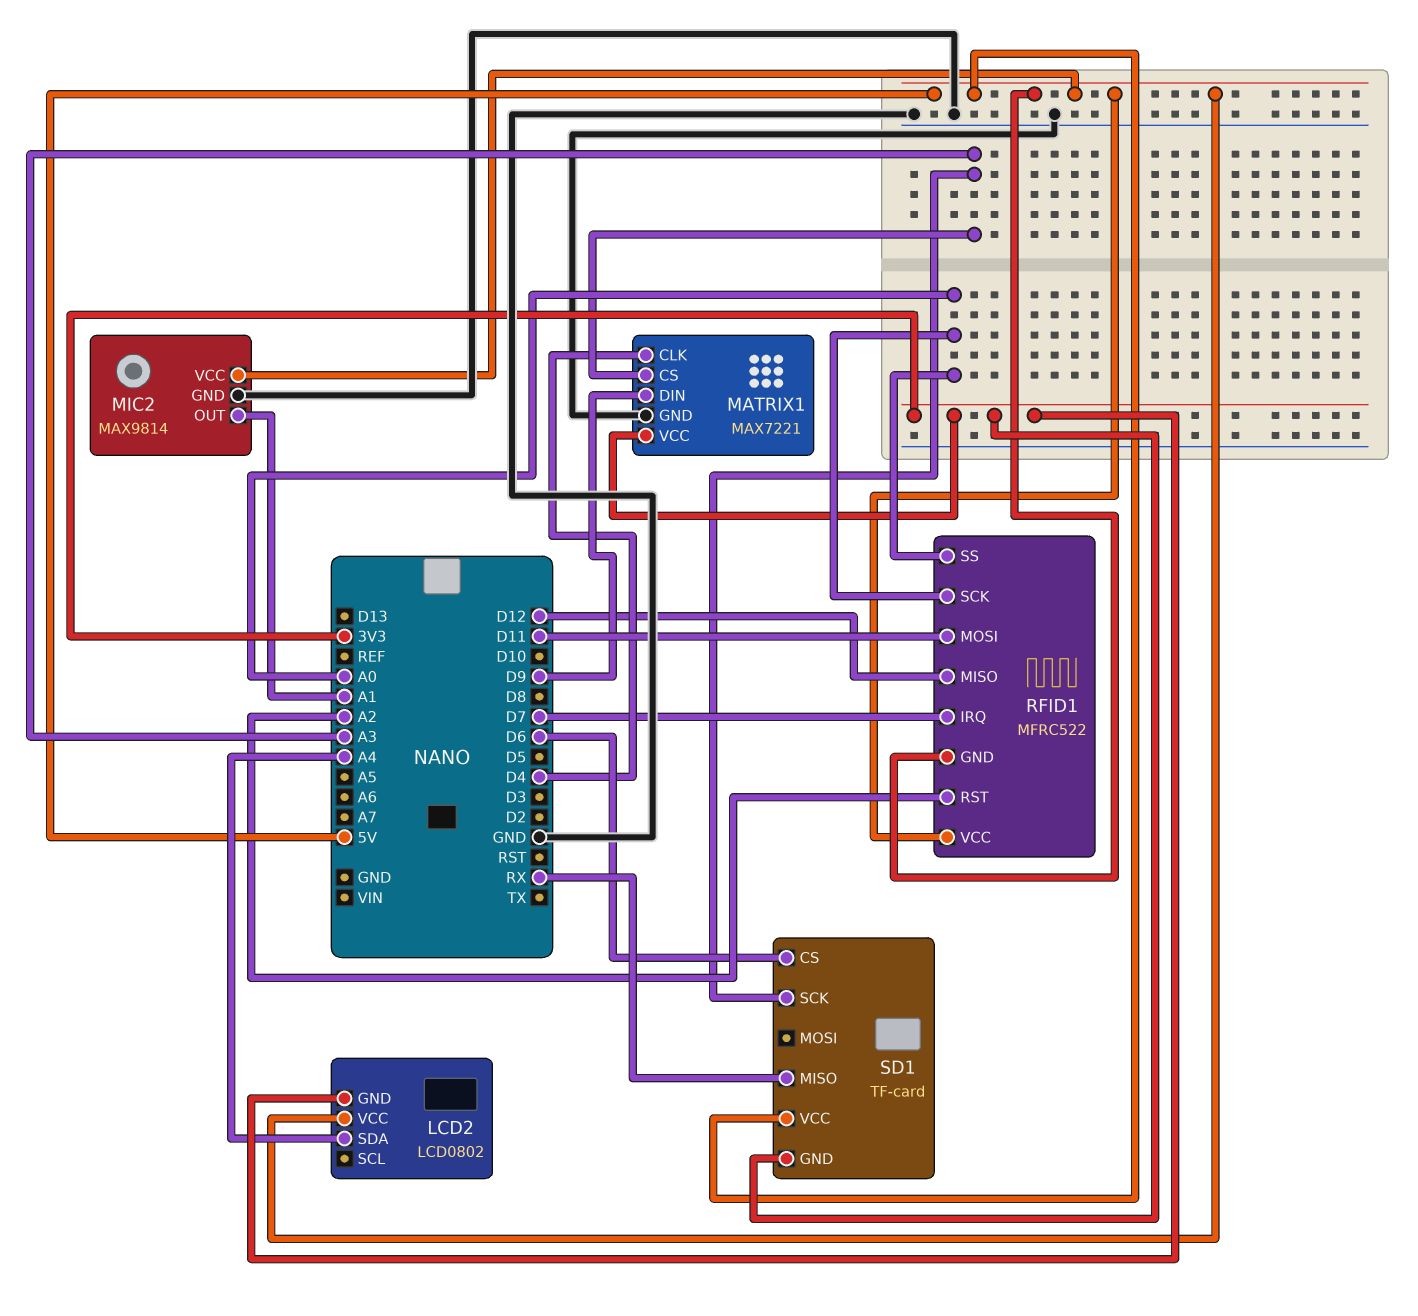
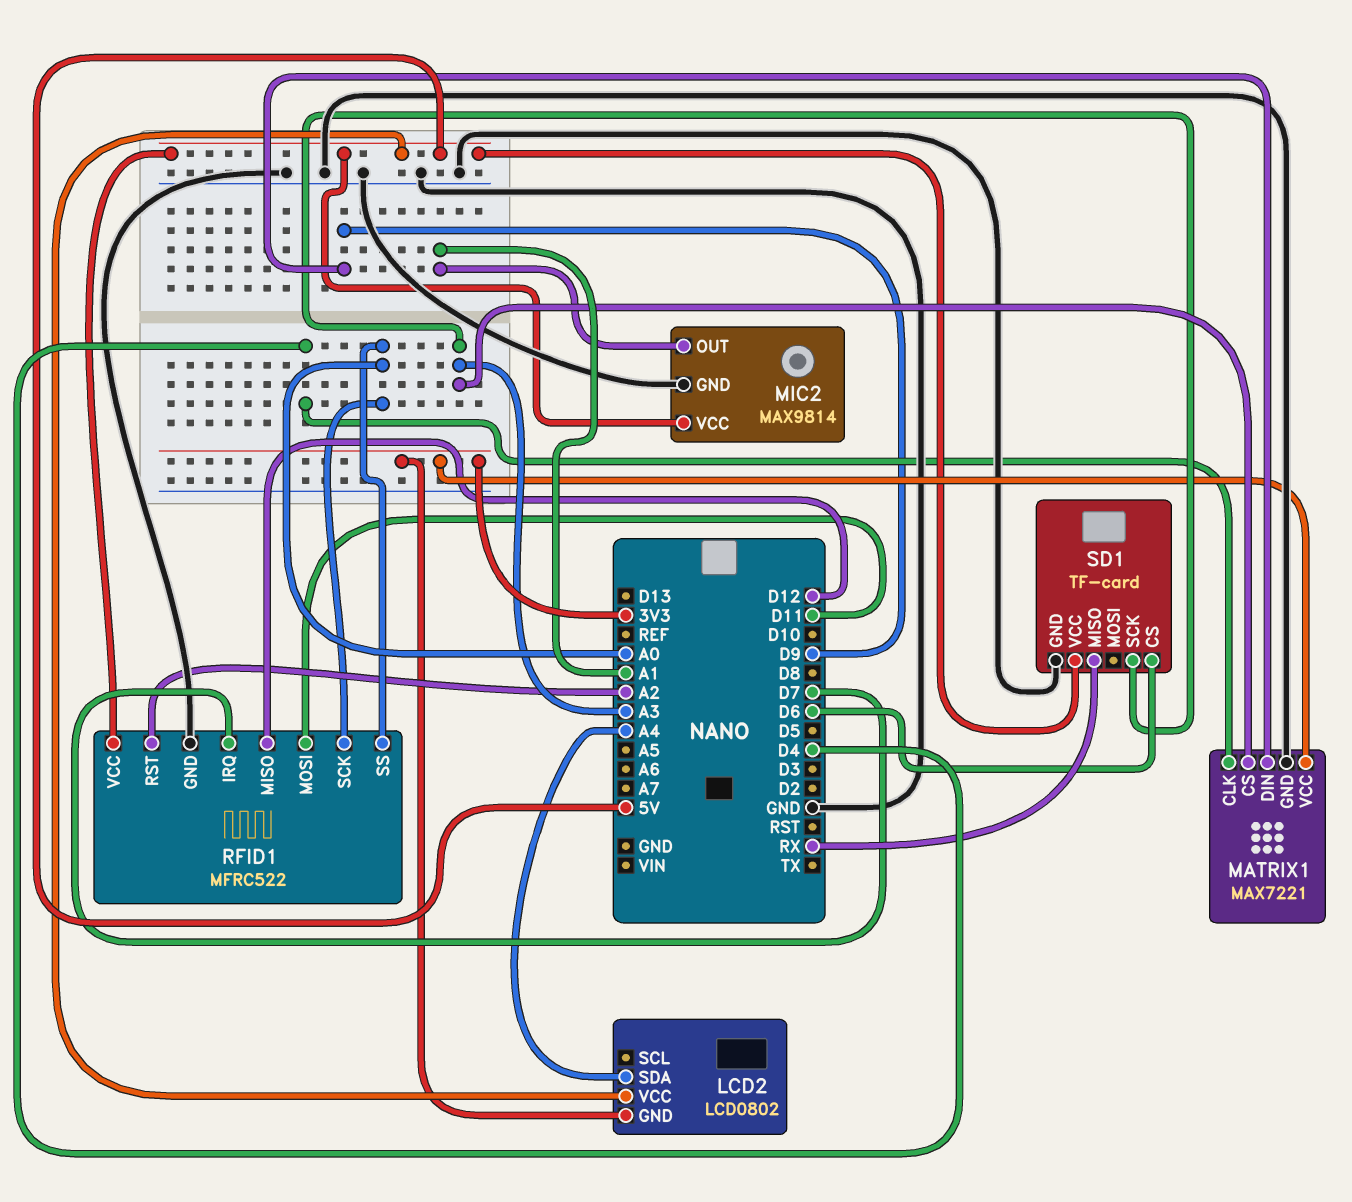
RFID1 pin GND: 5V -> GND
SD1 pin GND: 3V3 -> GND

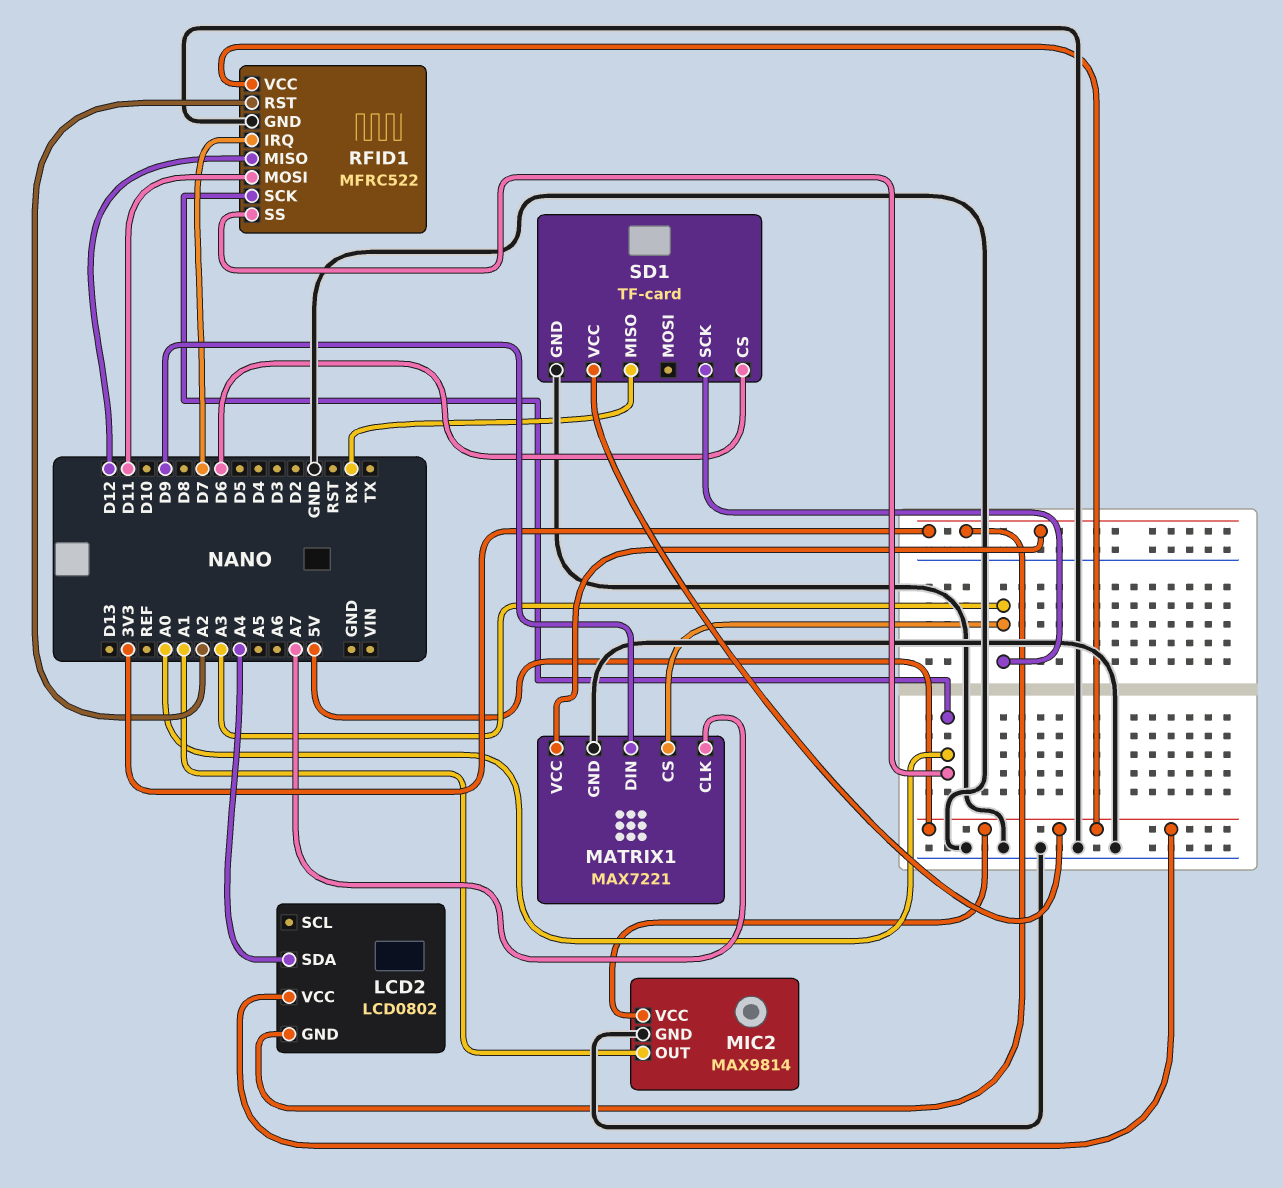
MATRIX1 pin CLK: D4 -> A7

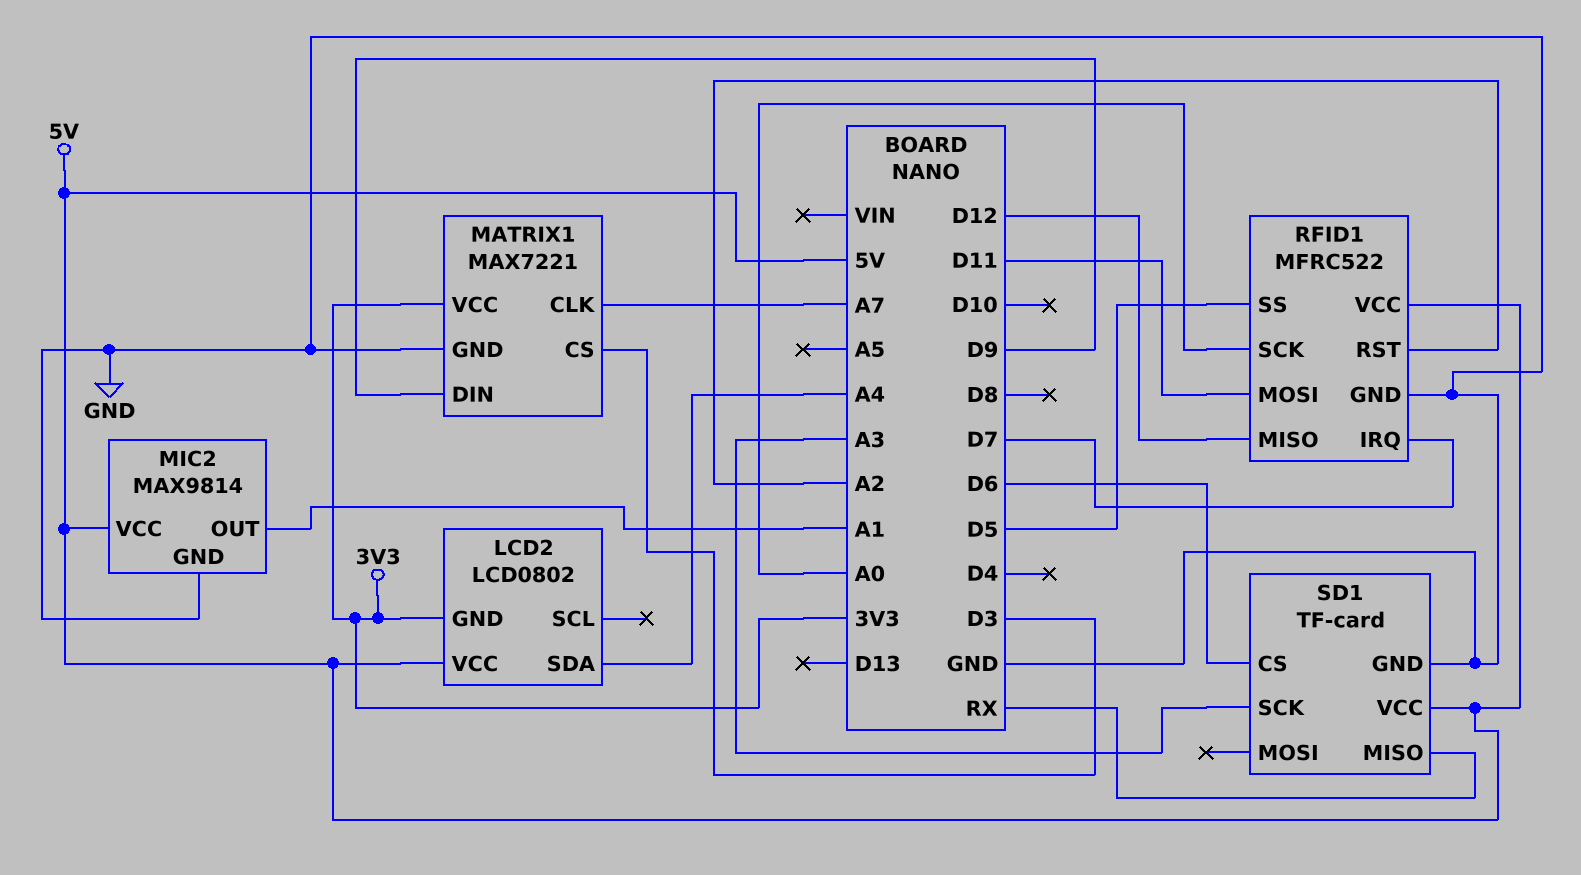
MATRIX1 pin CS: A3 -> D3
RFID1 pin SS: A0 -> D5

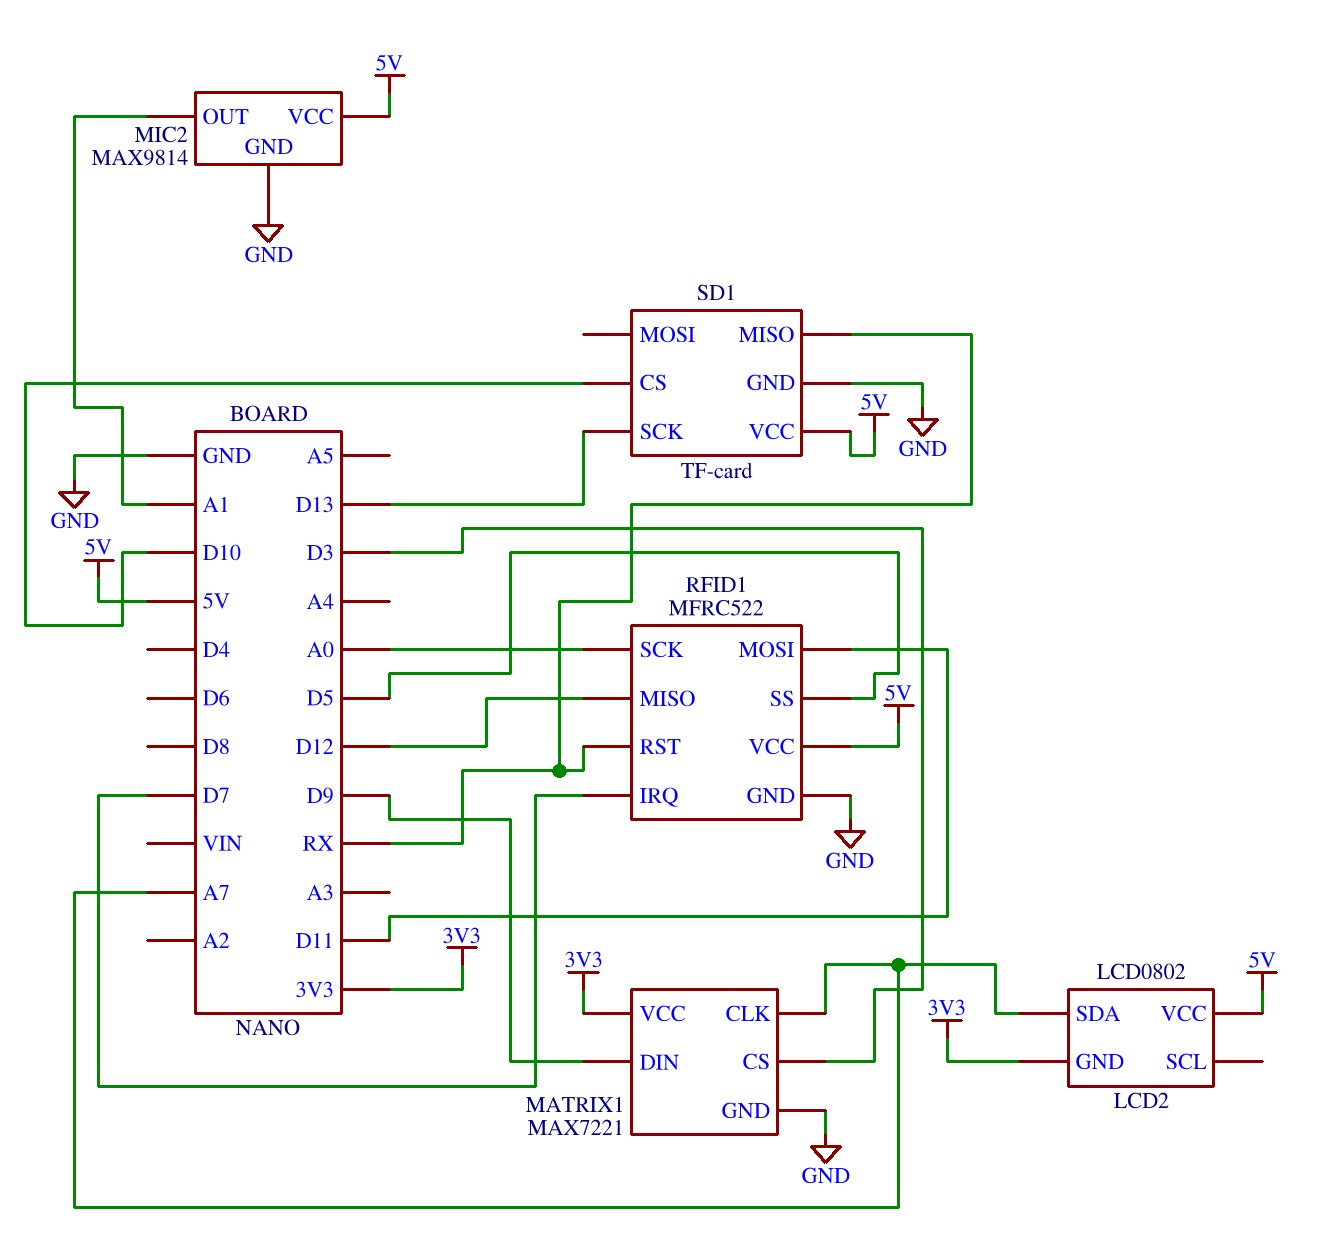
LCD2 pin SDA: A4 -> A7
RFID1 pin RST: A2 -> RX
SD1 pin CS: D6 -> D10
SD1 pin SCK: A3 -> D13

